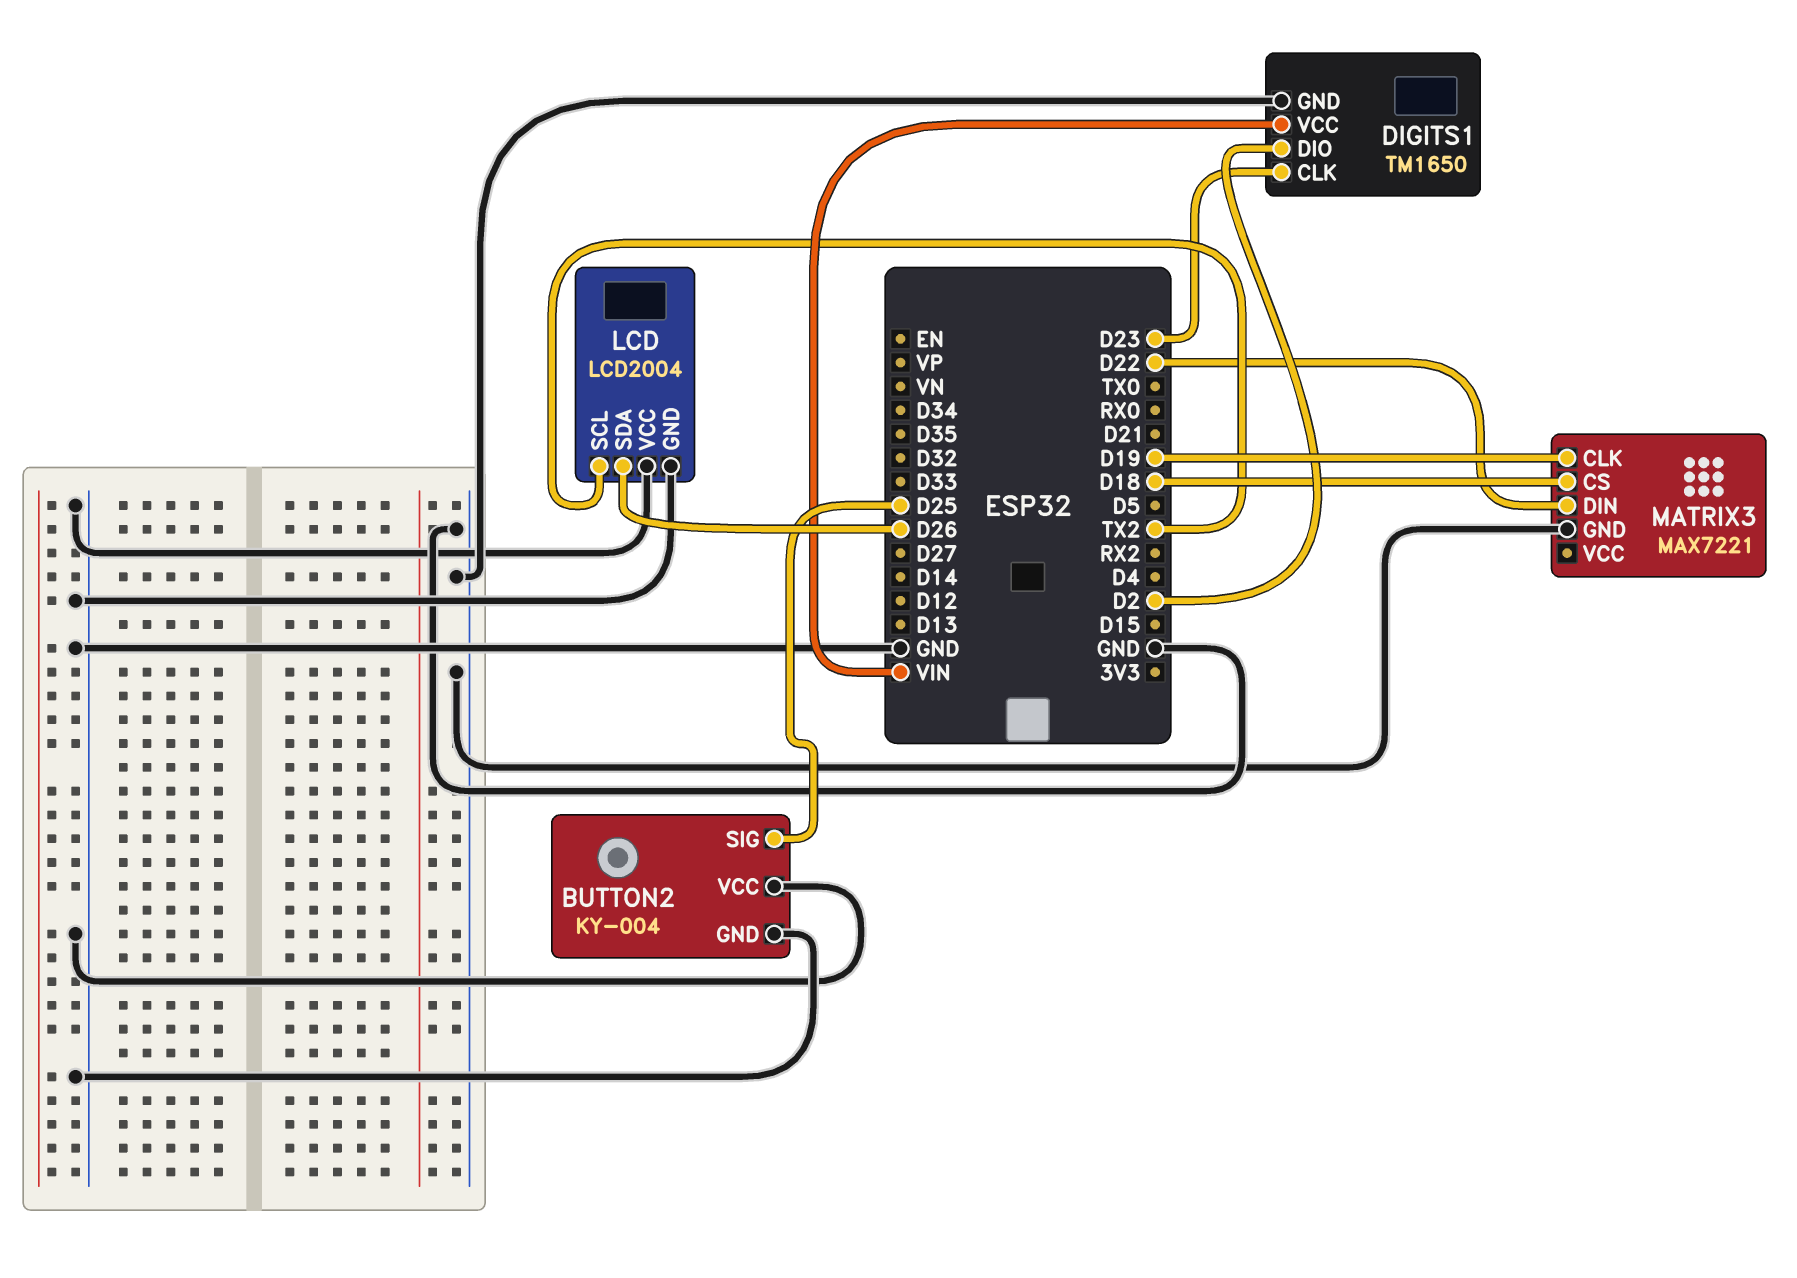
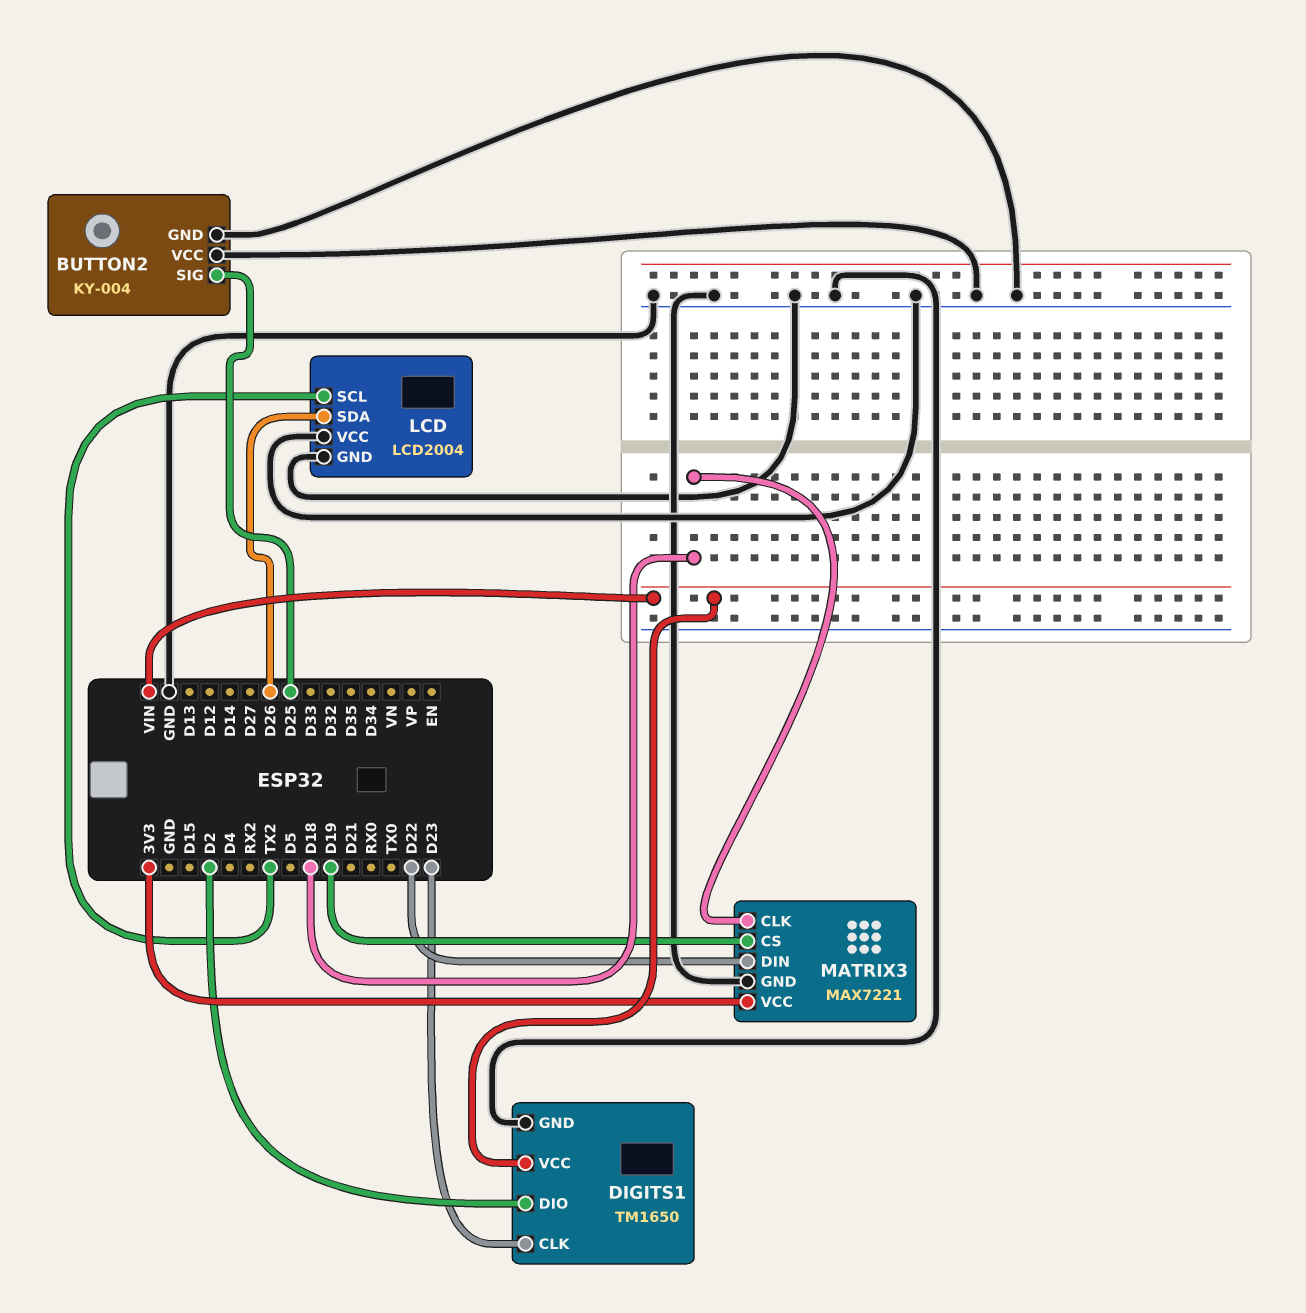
MATRIX3 pin CLK: D19 -> D18
MATRIX3 pin CS: D18 -> D19
MATRIX3 pin VCC: none -> 3V3

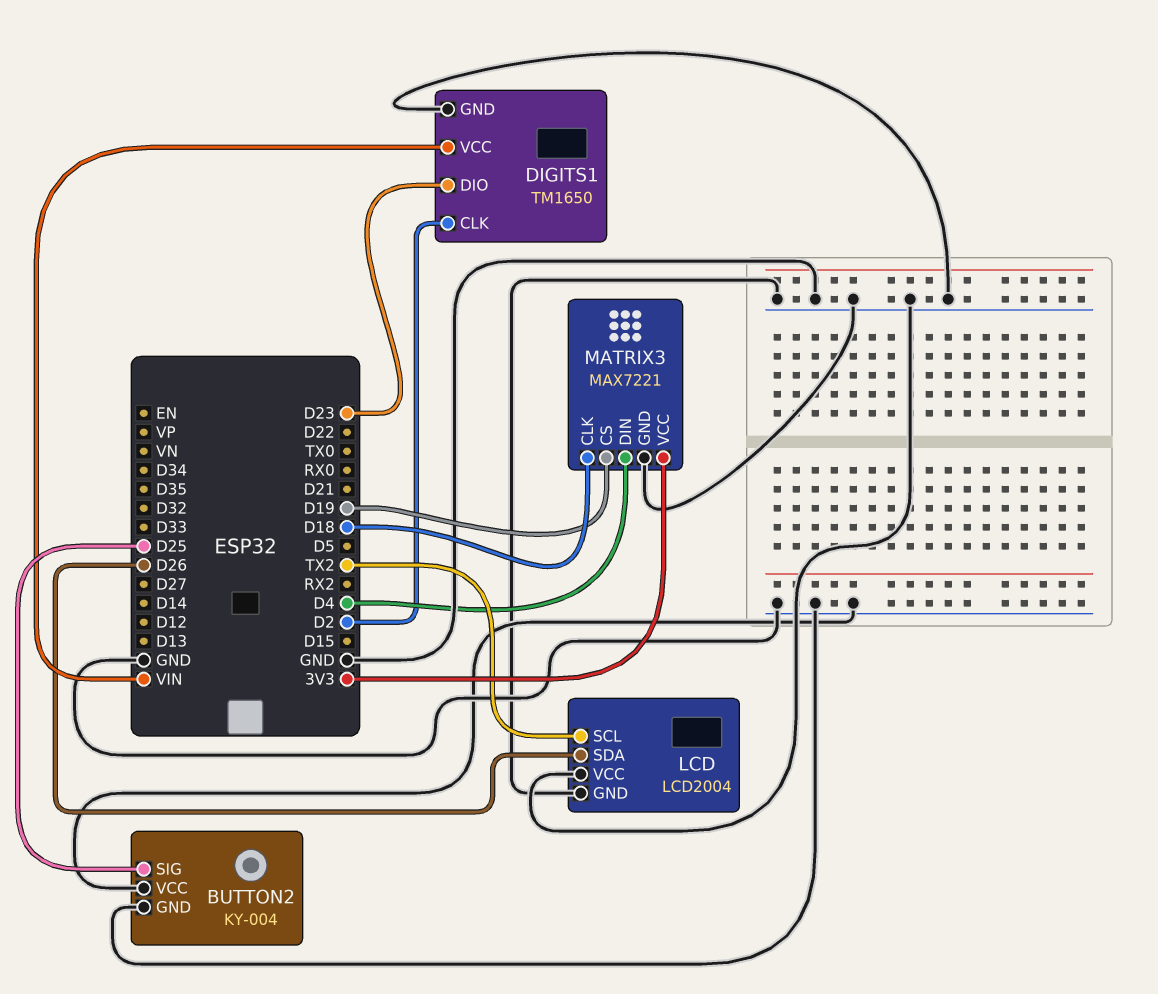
DIGITS1 pin CLK: D23 -> D2
DIGITS1 pin DIO: D2 -> D23
MATRIX3 pin DIN: D22 -> D4

